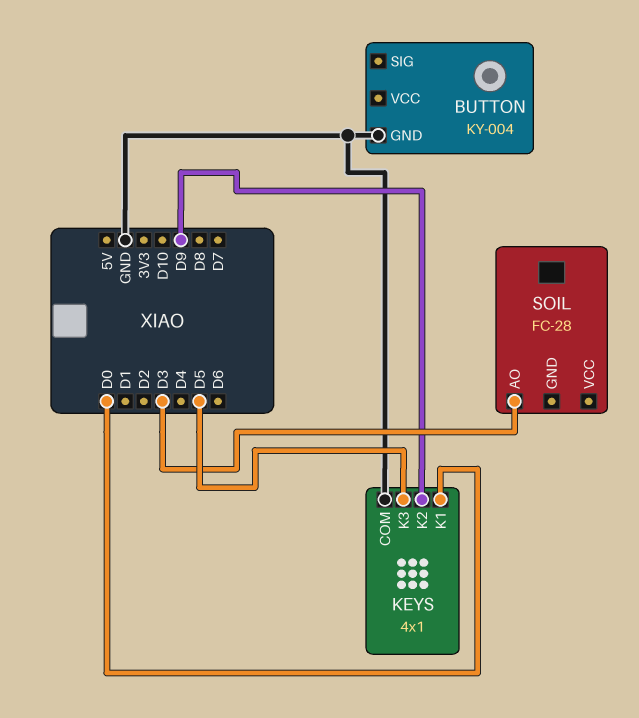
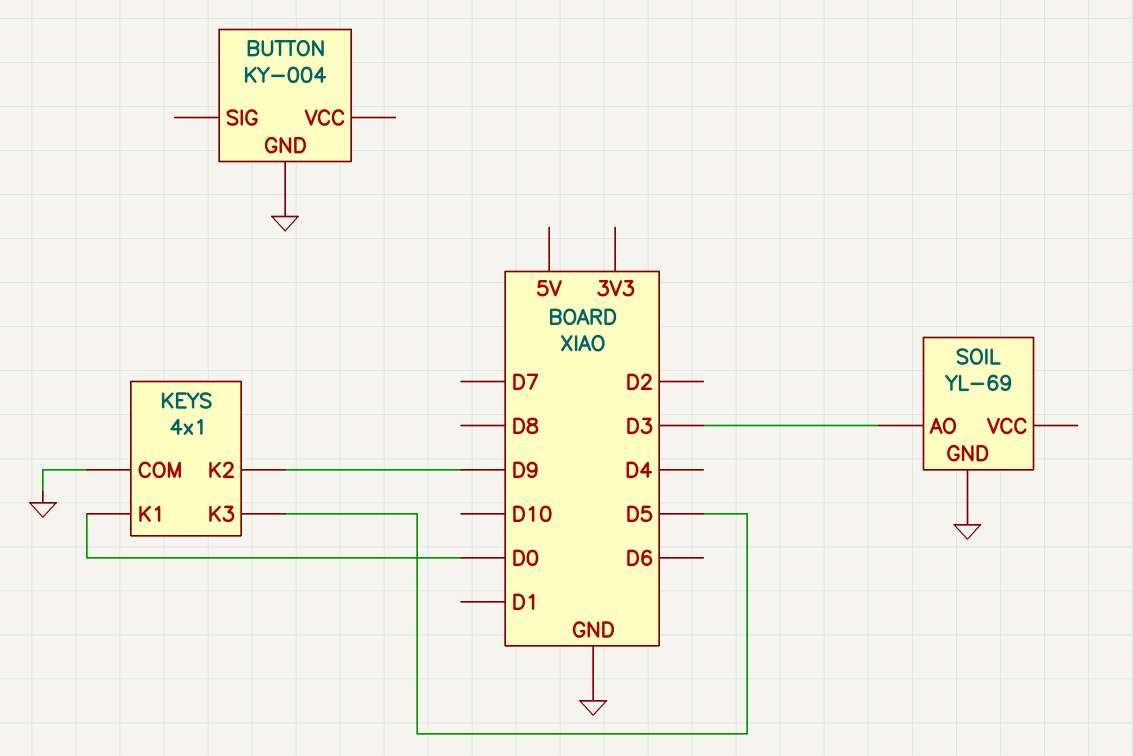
SOIL: FC-28 -> YL-69
SOIL pin GND: none -> GND

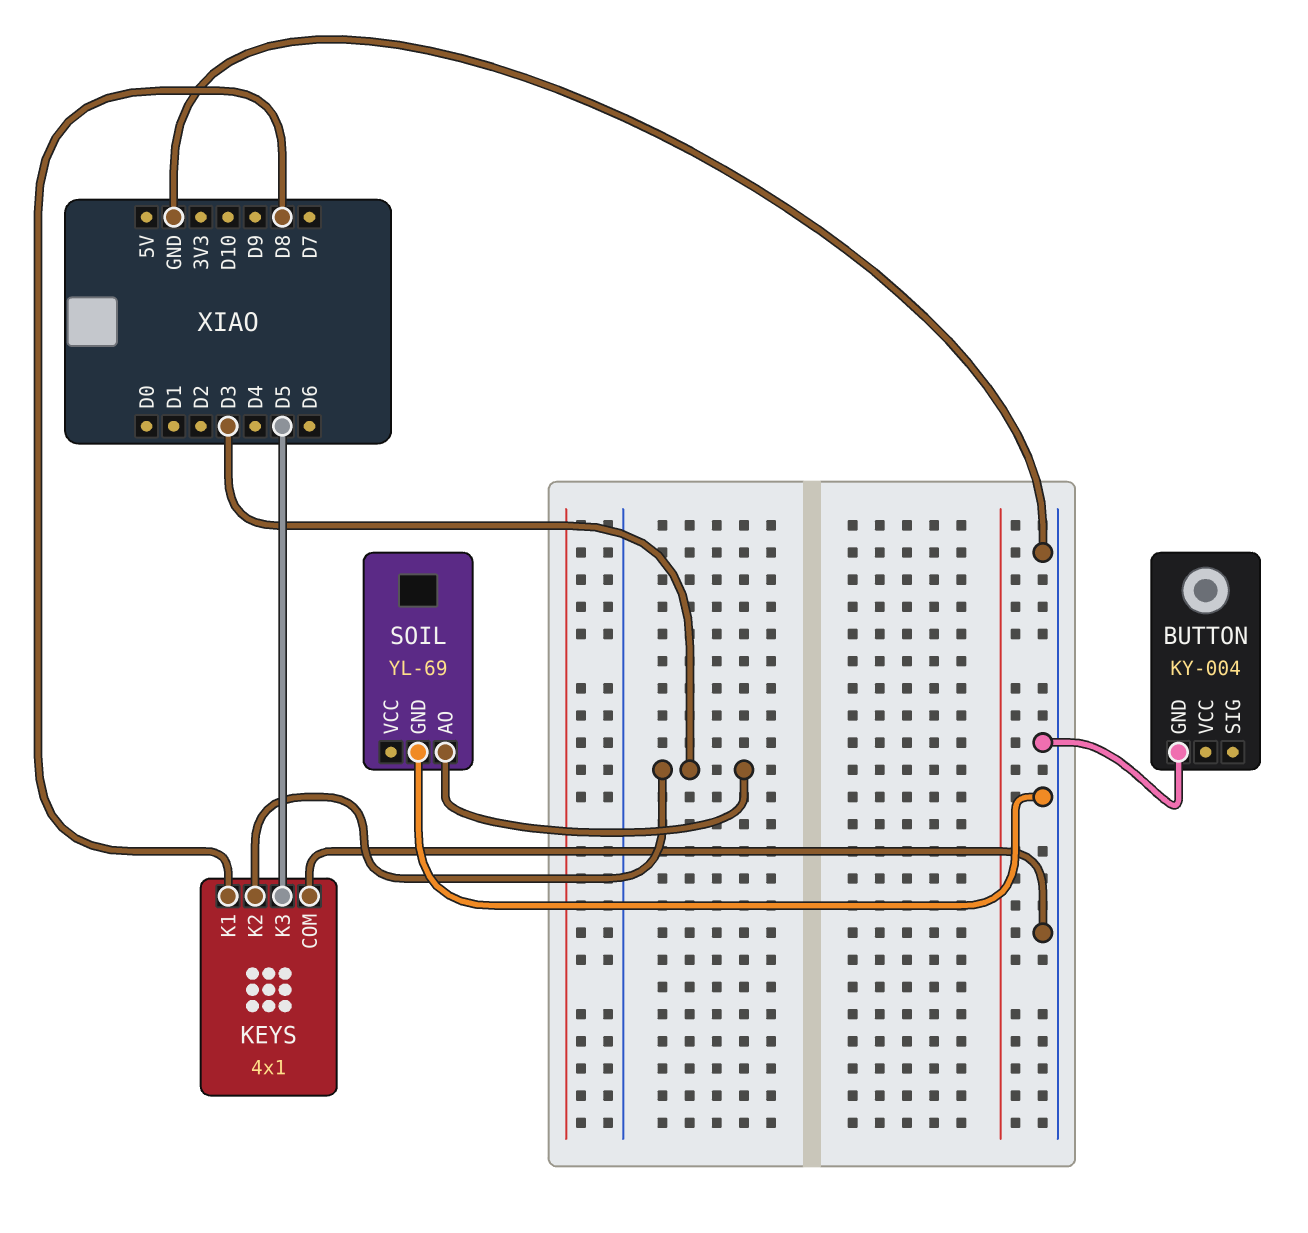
KEYS pin K1: D0 -> D8
KEYS pin K2: D9 -> D3

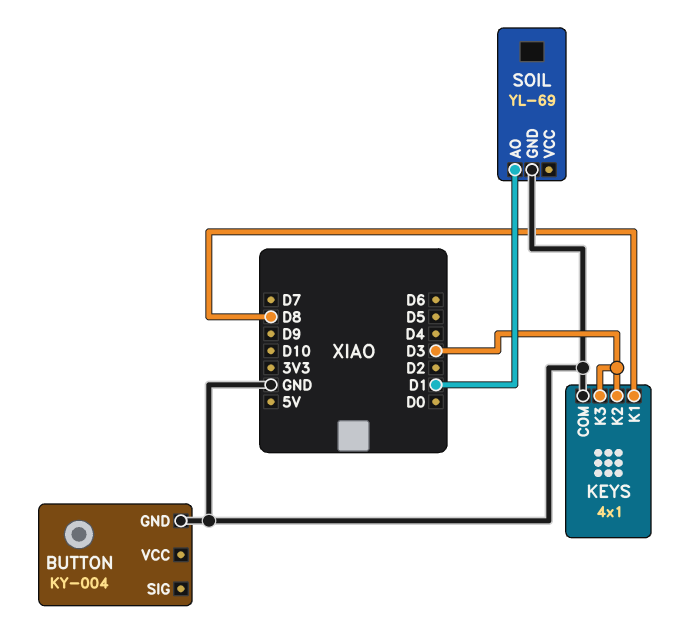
KEYS pin K3: D5 -> D3
SOIL pin AO: D3 -> D1

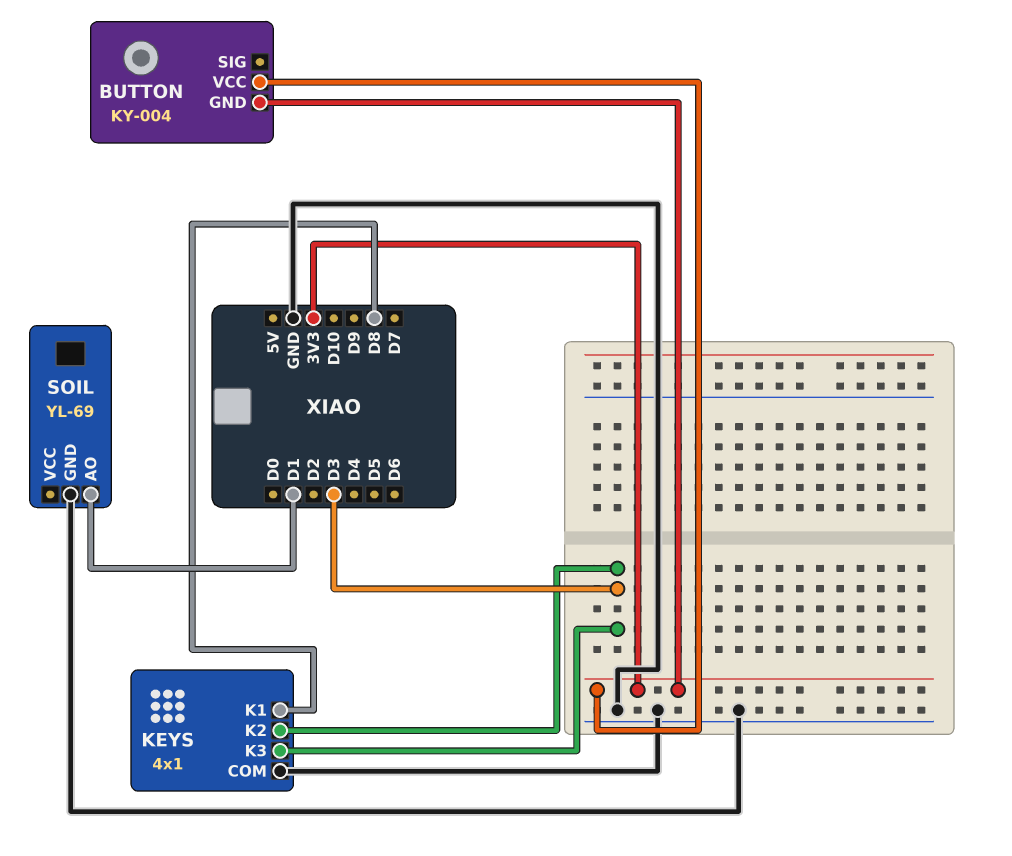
BUTTON pin GND: GND -> 3V3
BUTTON pin VCC: none -> 3V3

